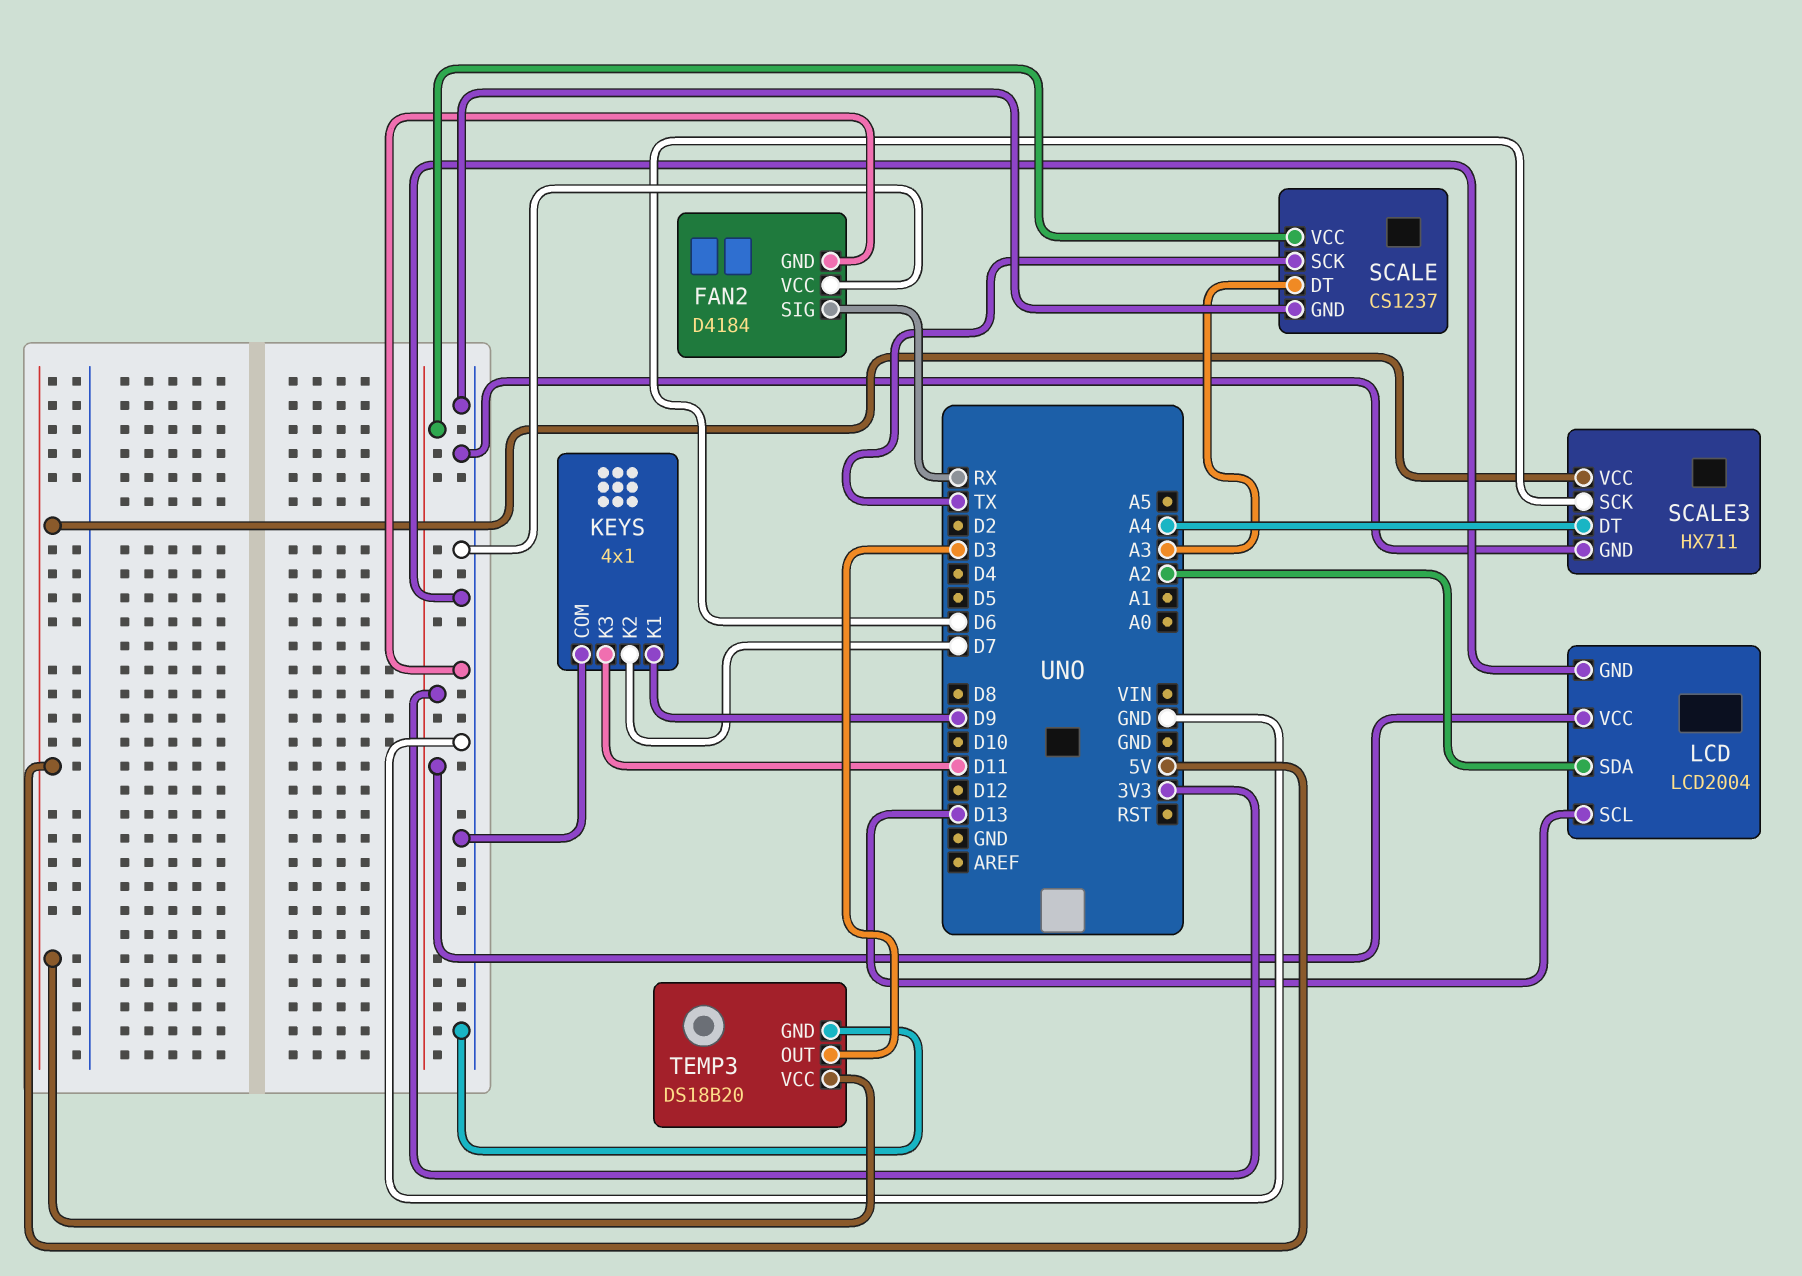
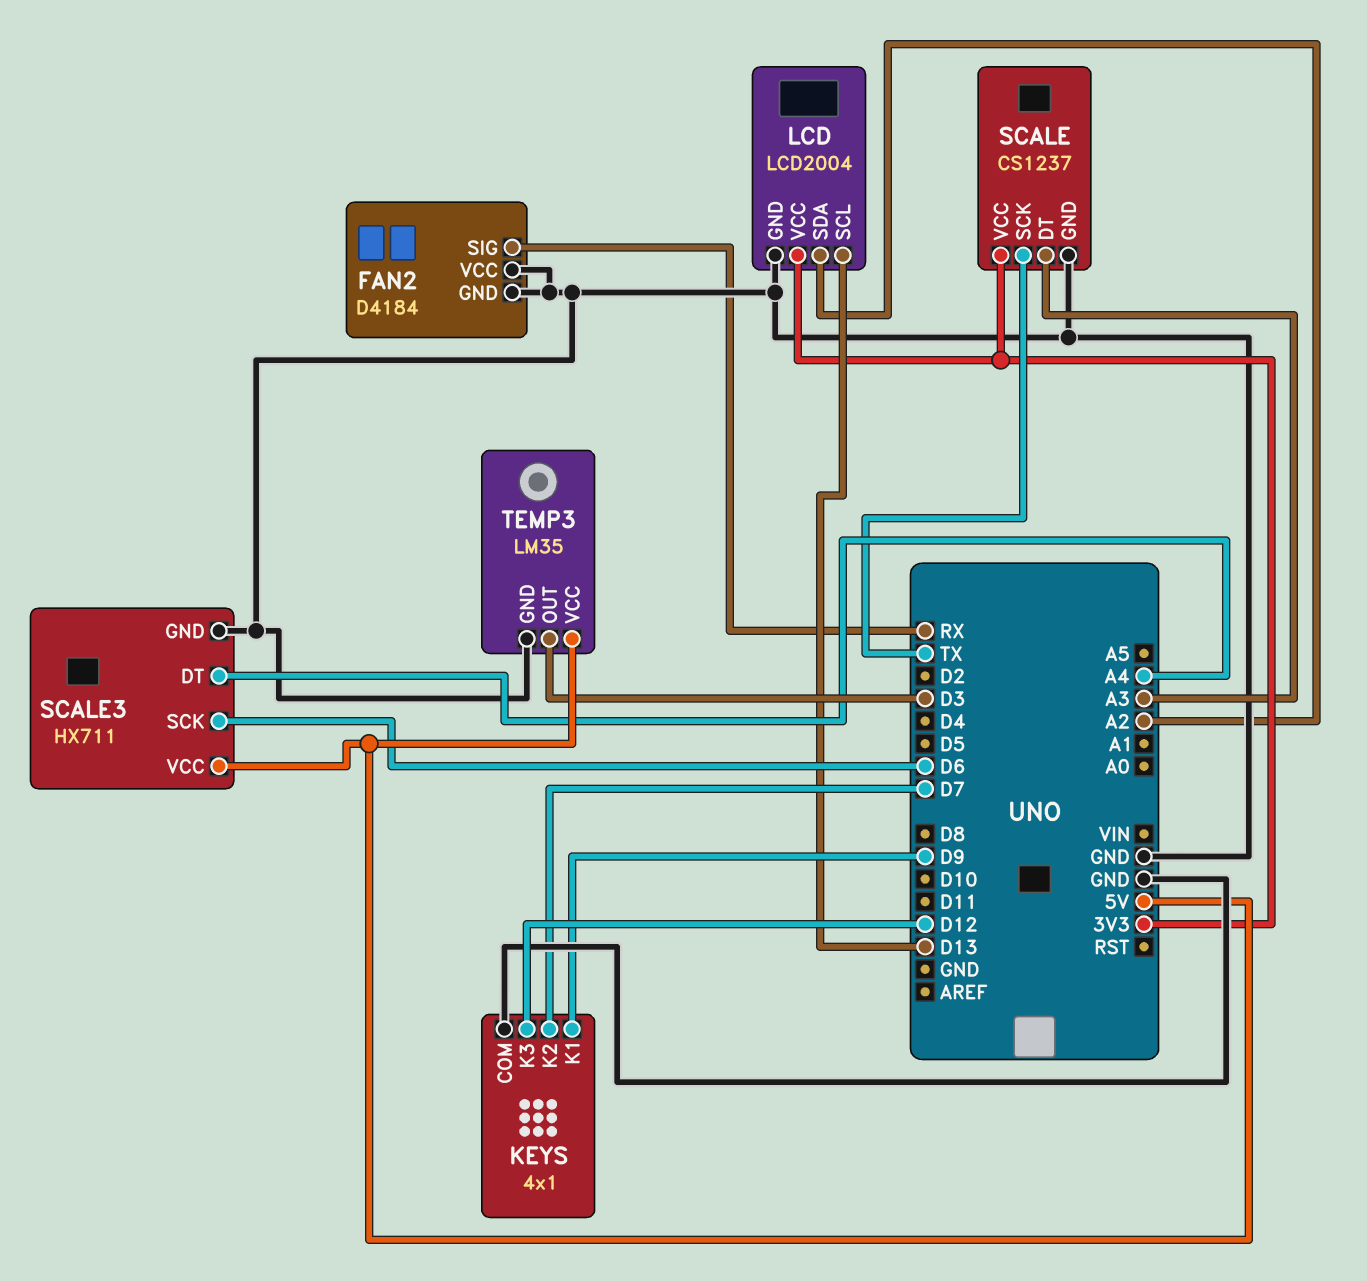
KEYS pin K3: D11 -> D12
TEMP3: DS18B20 -> LM35

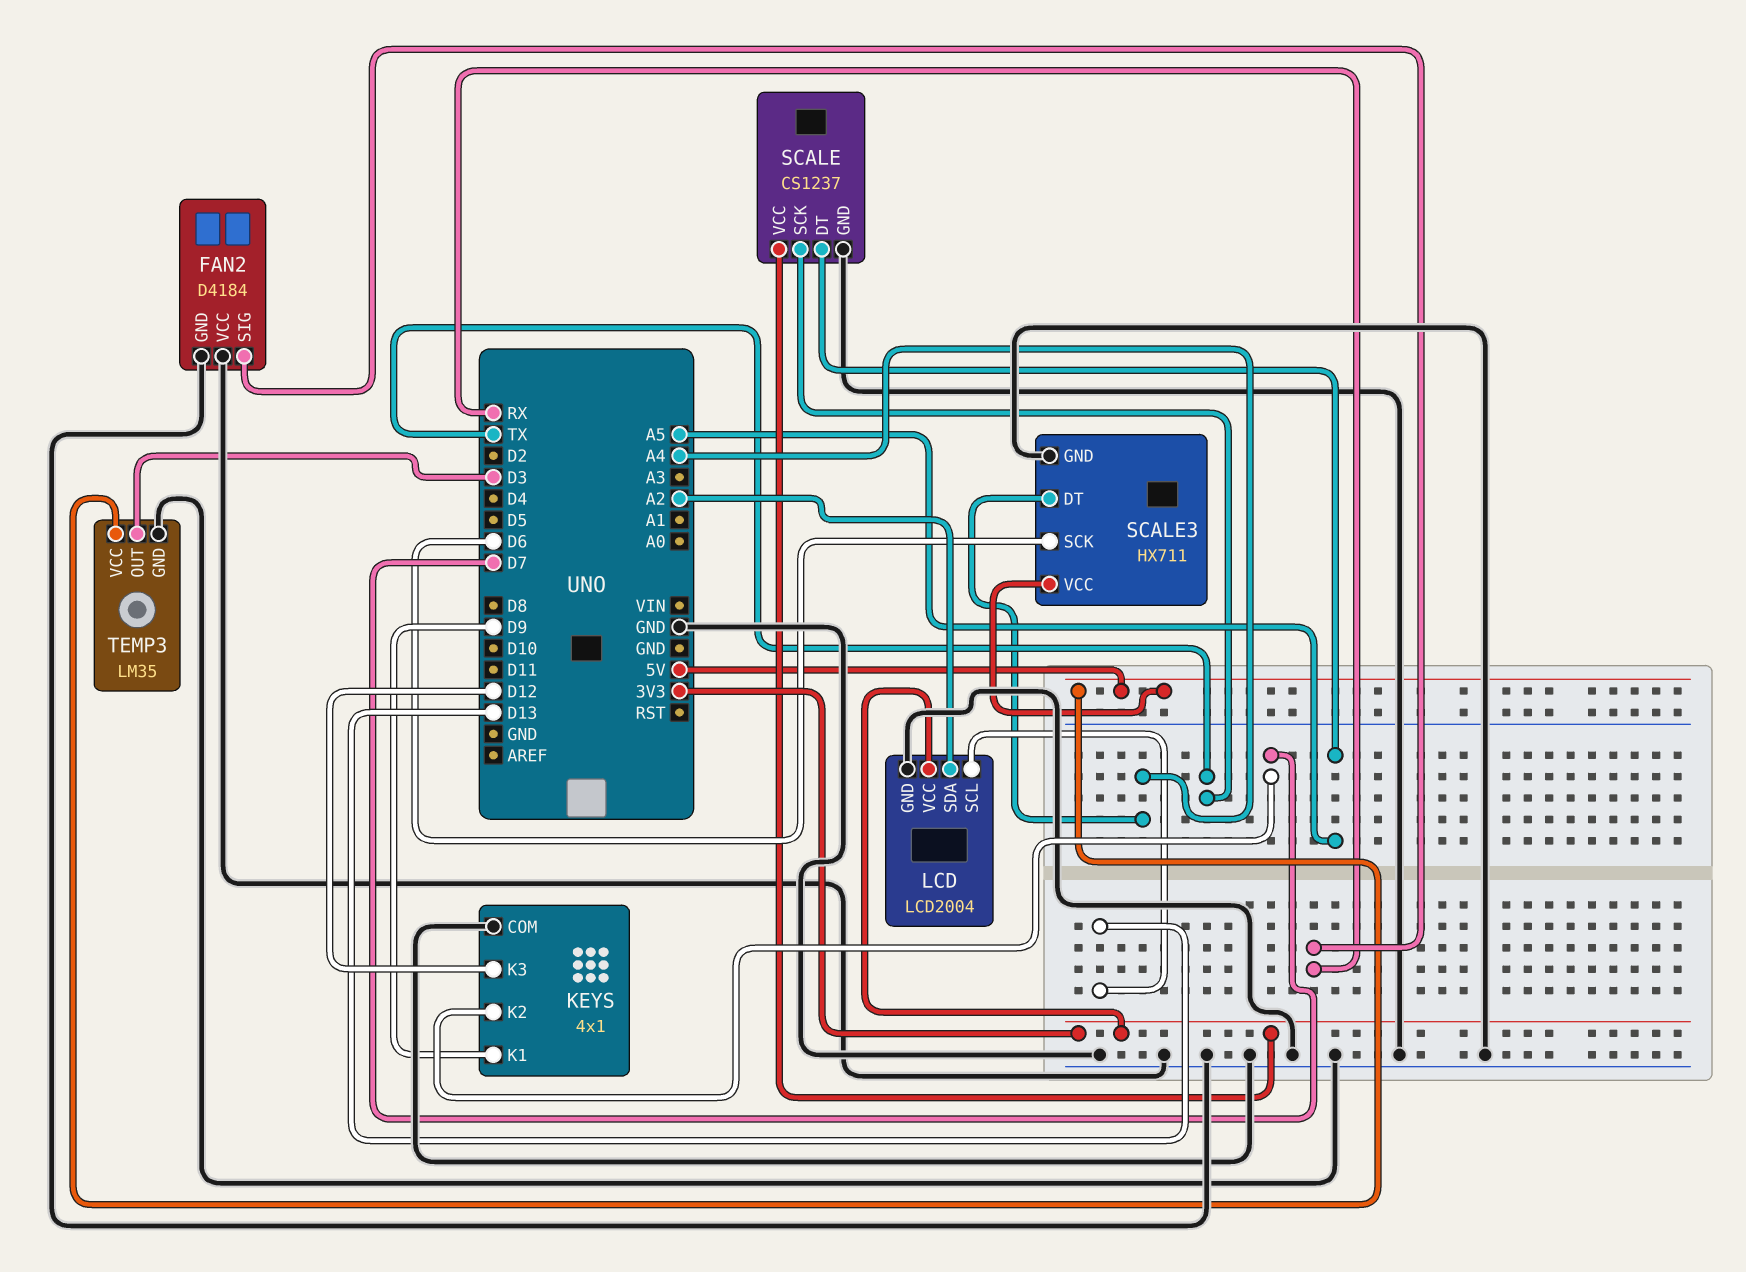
SCALE pin DT: A3 -> A5

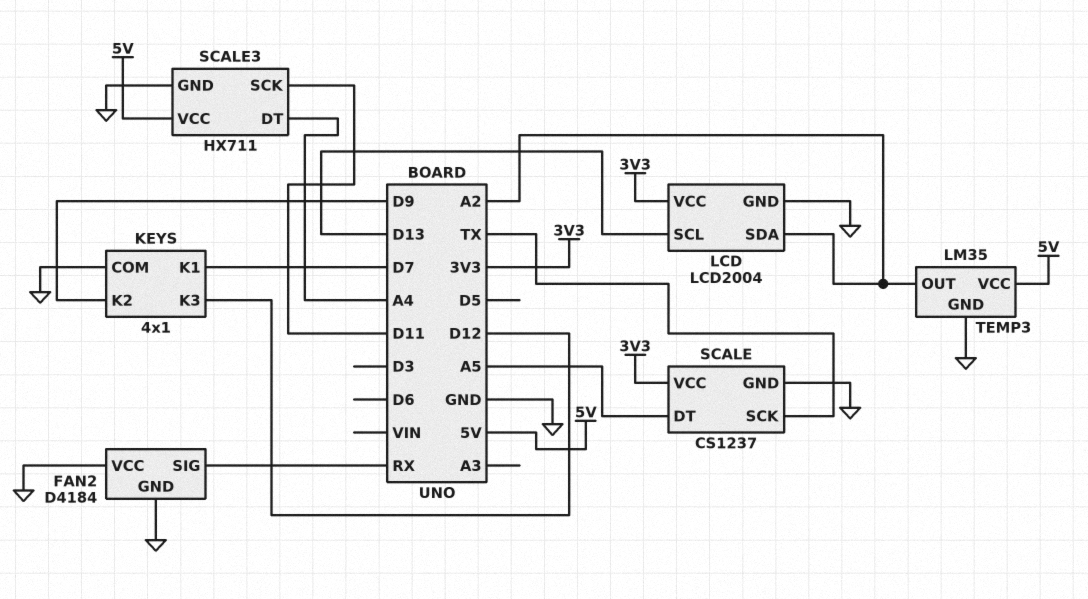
KEYS pin K1: D9 -> D7
KEYS pin K2: D7 -> D9
SCALE3 pin SCK: D6 -> D11
TEMP3 pin OUT: D3 -> A2

